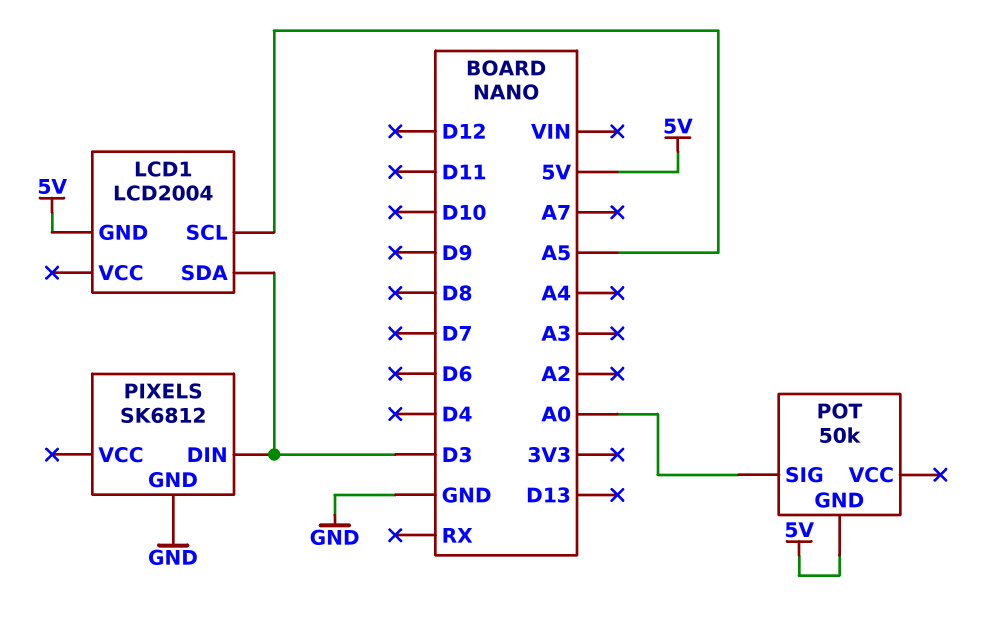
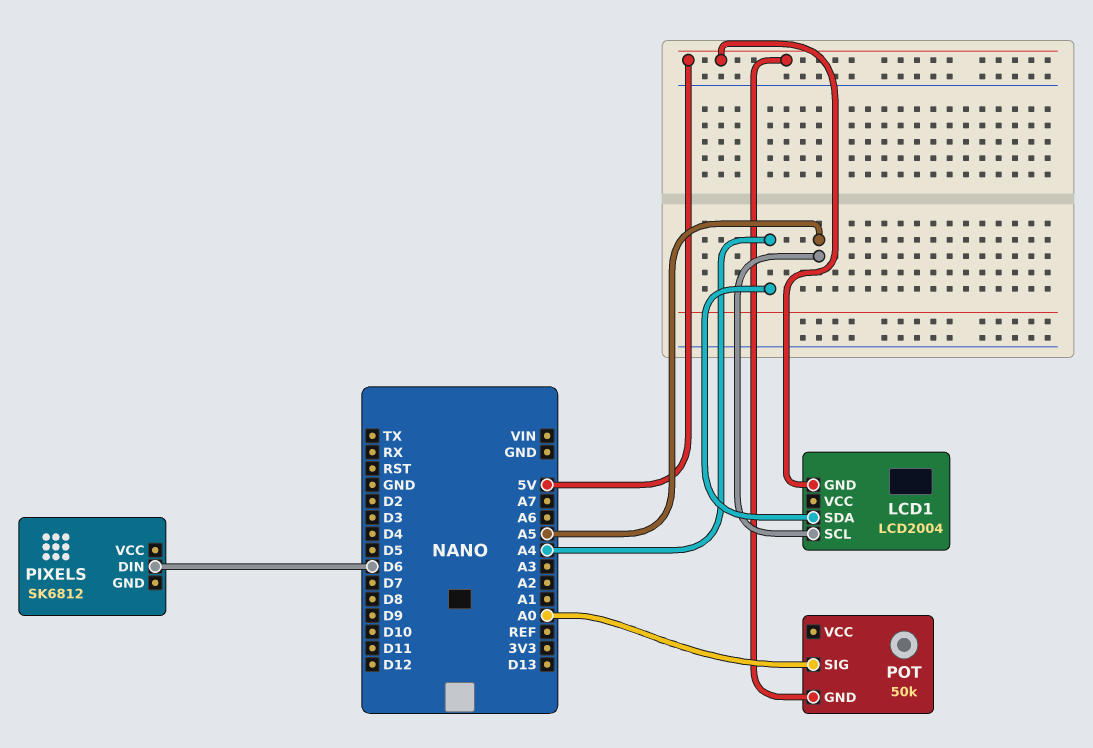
LCD1 pin SDA: D3 -> A4
PIXELS pin DIN: D3 -> D6
PIXELS pin GND: GND -> none

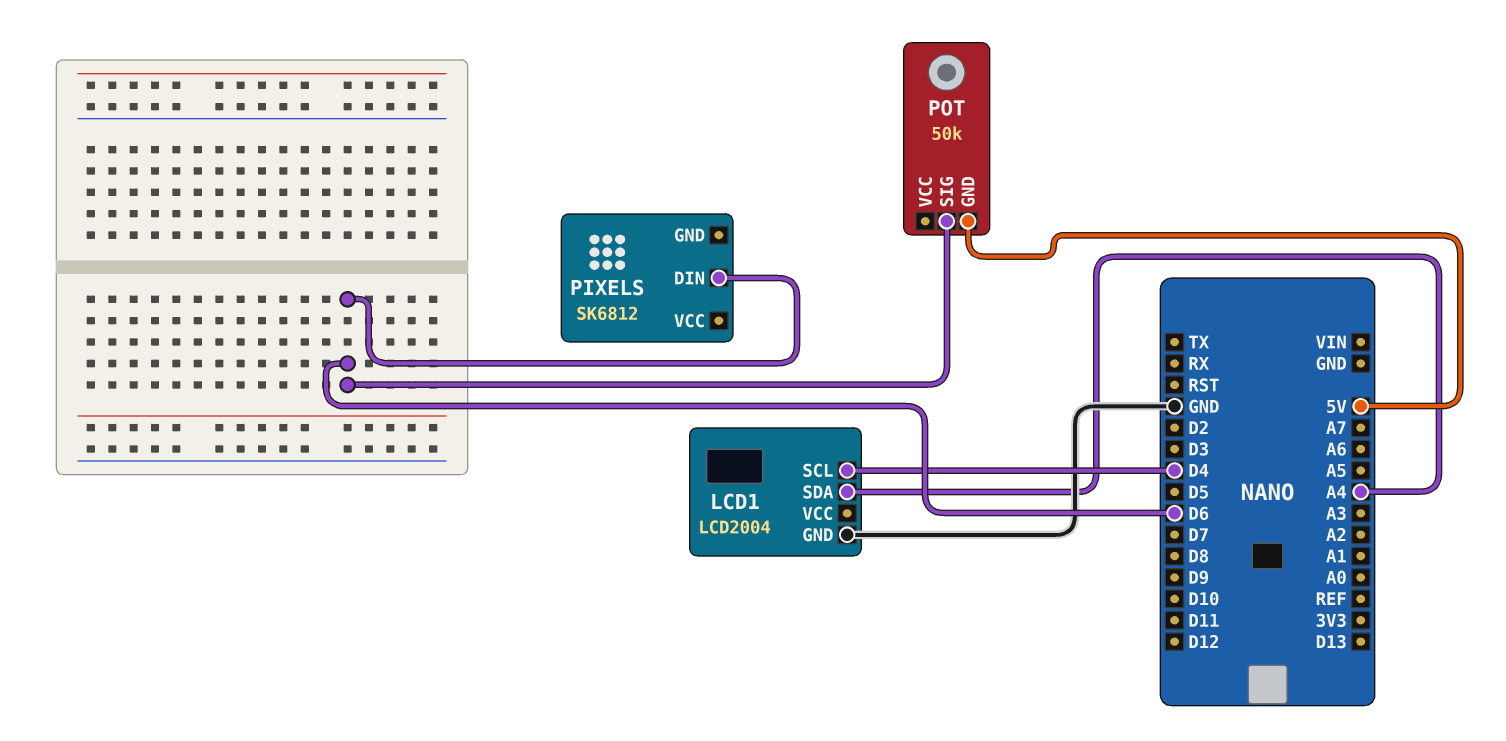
LCD1 pin GND: 5V -> GND
LCD1 pin SCL: A5 -> D4
POT pin SIG: A0 -> D6

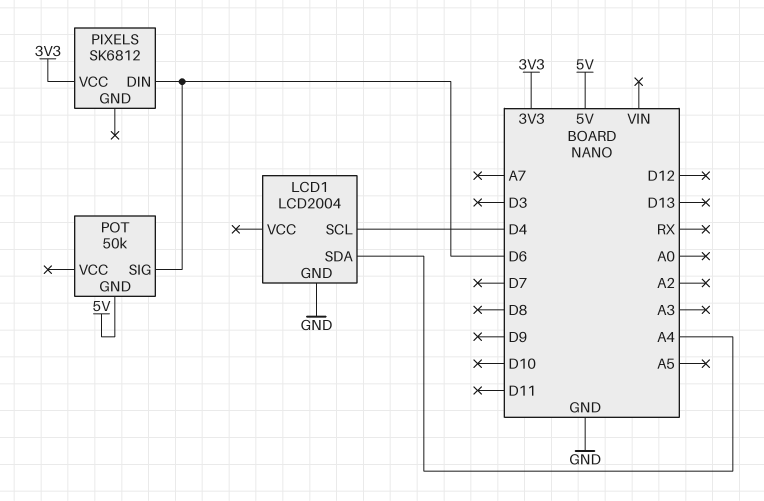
PIXELS pin VCC: none -> 3V3

